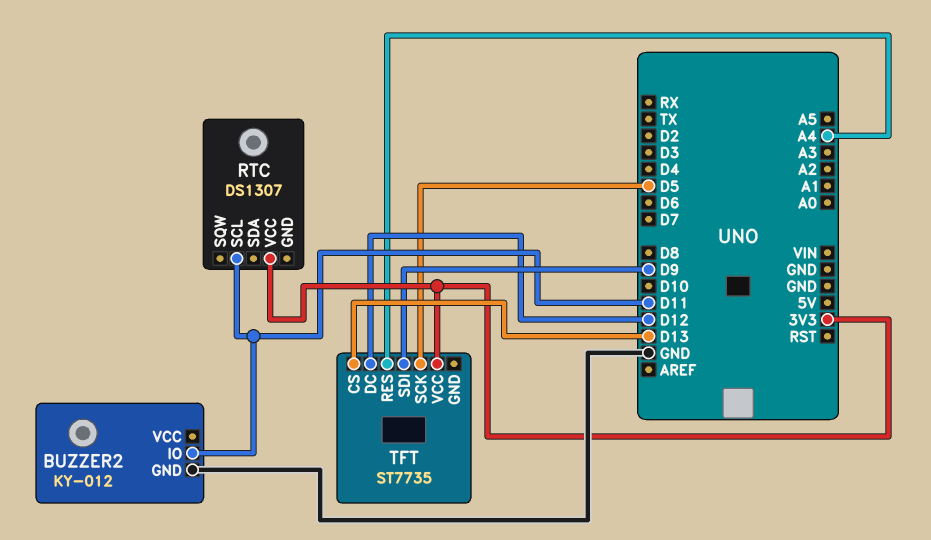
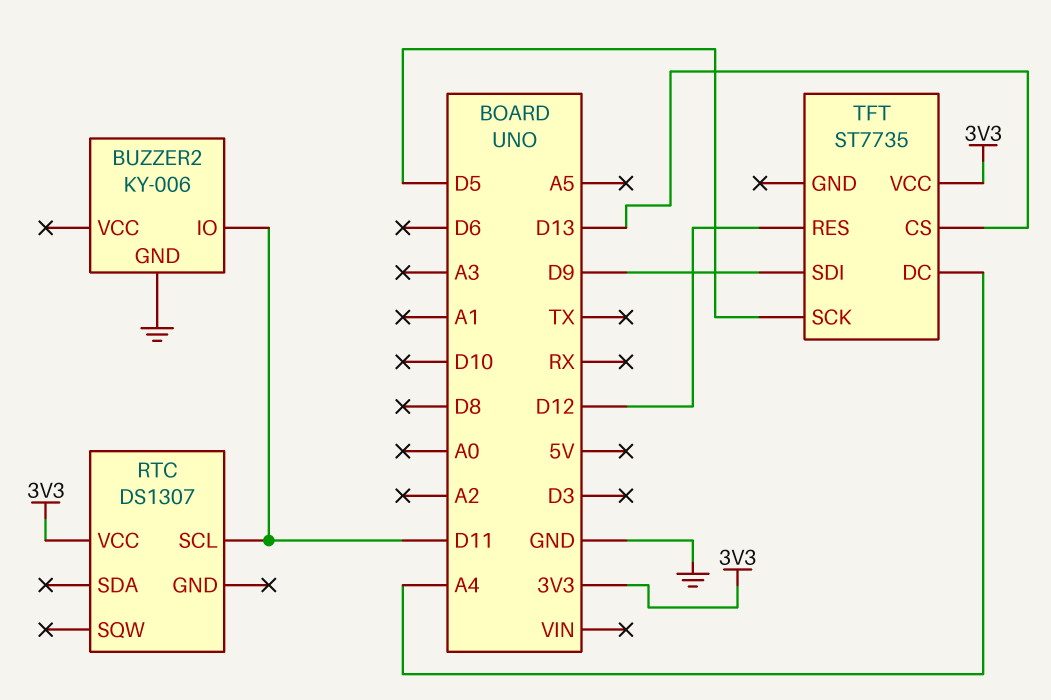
BUZZER2: KY-012 -> KY-006
TFT pin DC: D12 -> A4
TFT pin RES: A4 -> D12

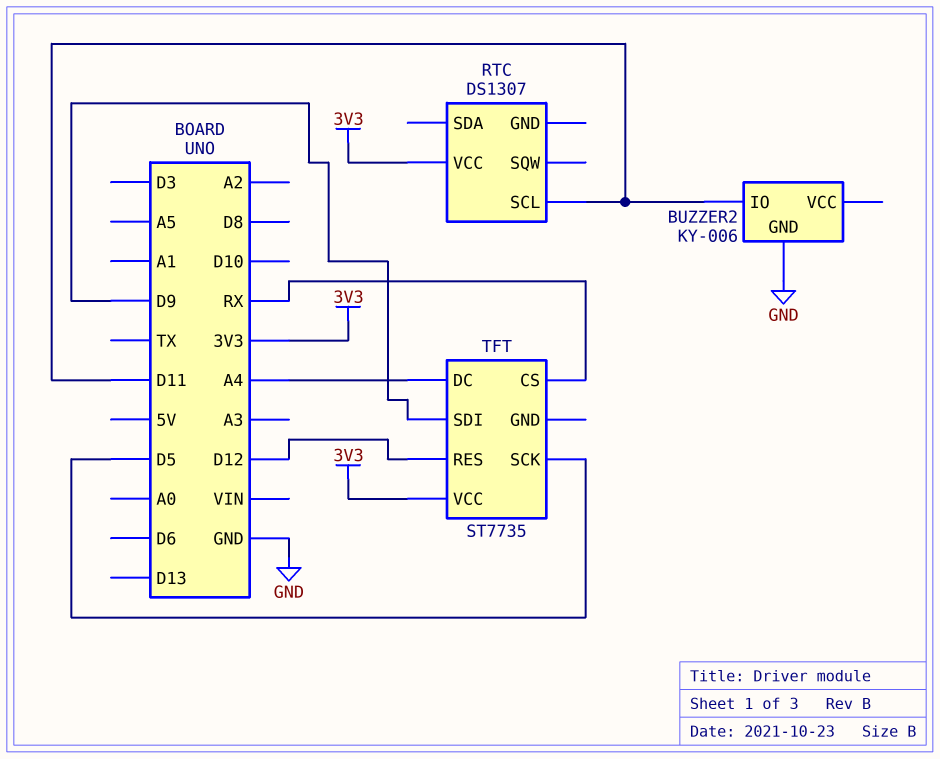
TFT pin CS: D13 -> RX

